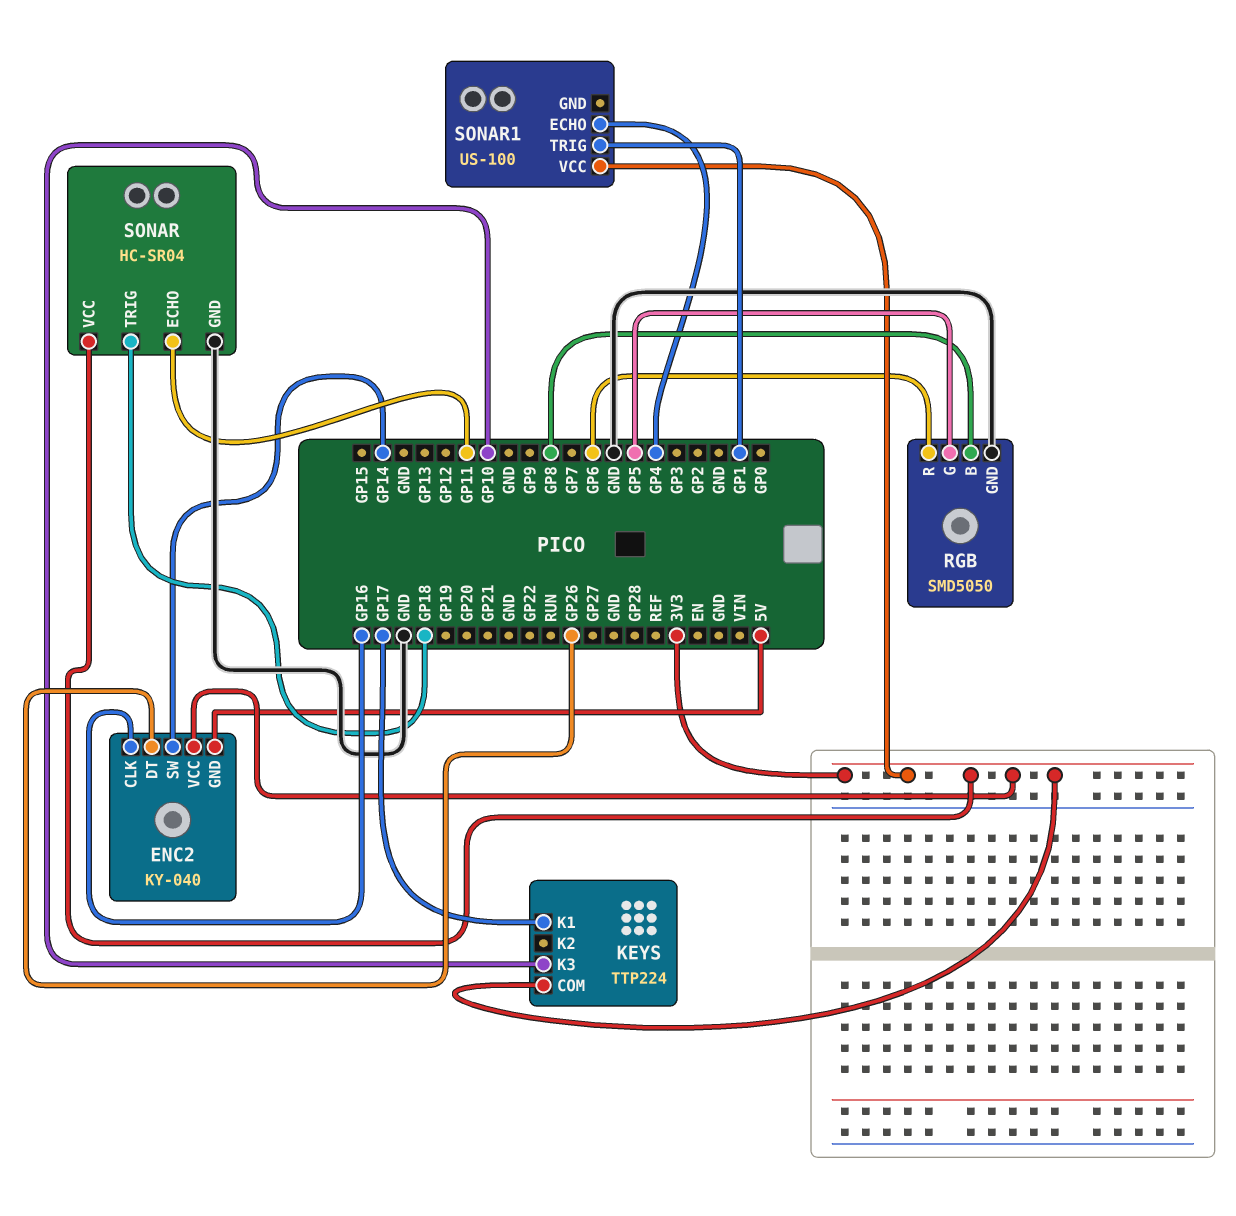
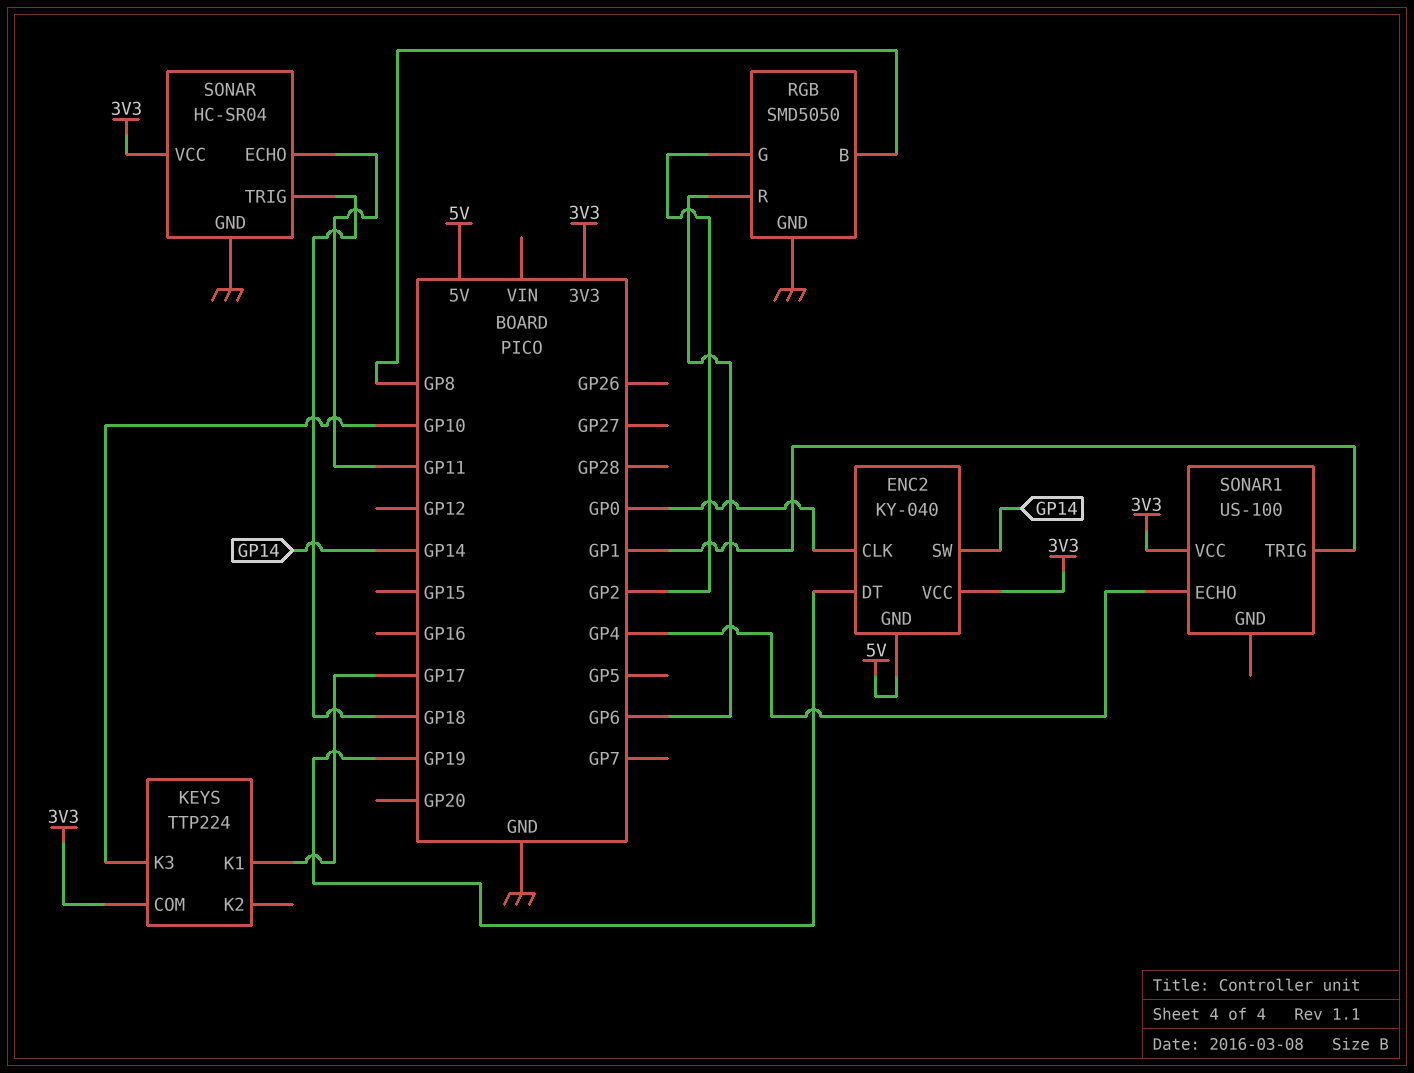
ENC2 pin CLK: GP16 -> GP0
ENC2 pin DT: GP26 -> GP19
RGB pin G: GP5 -> GP2

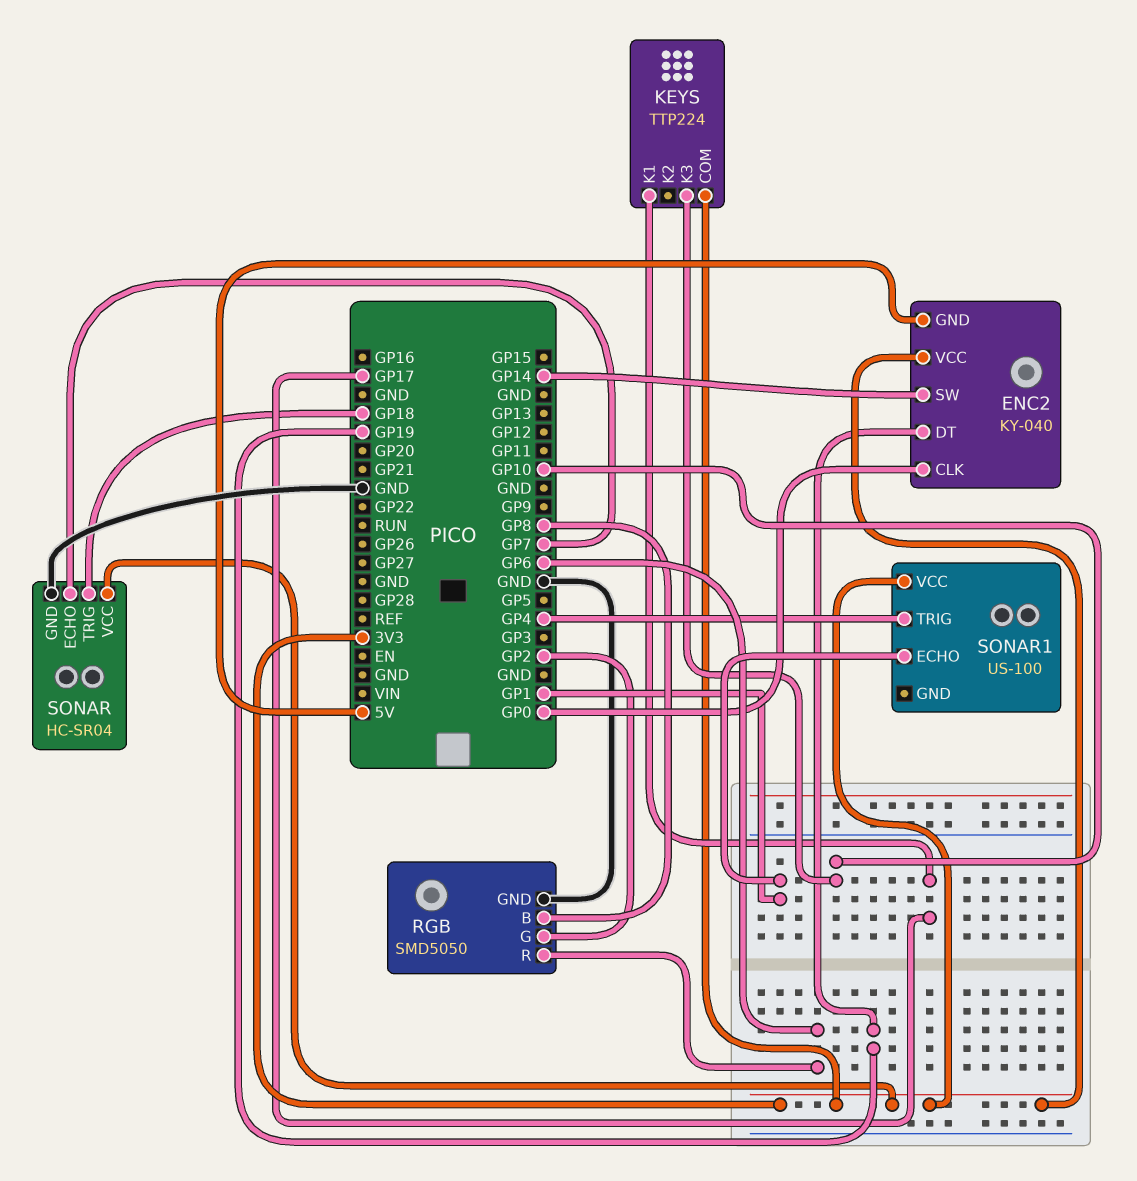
SONAR pin ECHO: GP11 -> GP7
SONAR1 pin ECHO: GP4 -> GP1
SONAR1 pin TRIG: GP1 -> GP4

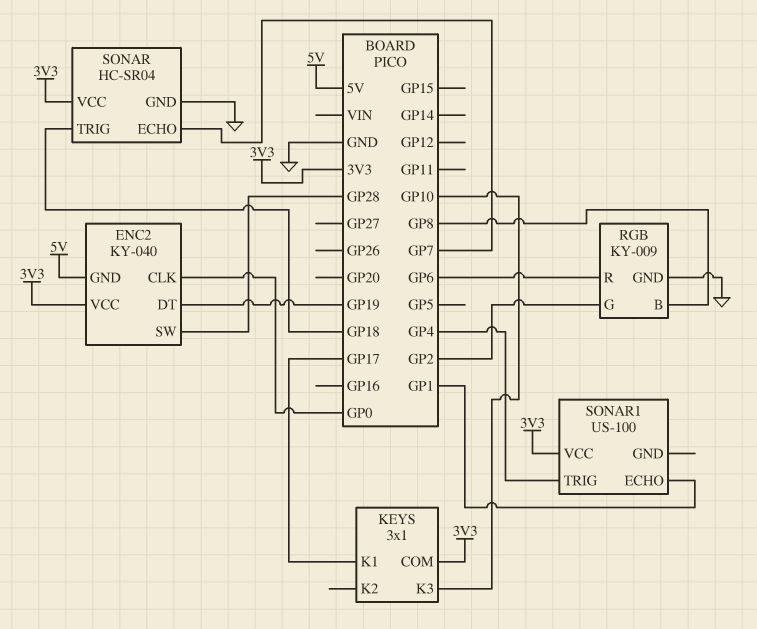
ENC2 pin SW: GP14 -> GP28
KEYS: TTP224 -> 3x1
RGB: SMD5050 -> KY-009

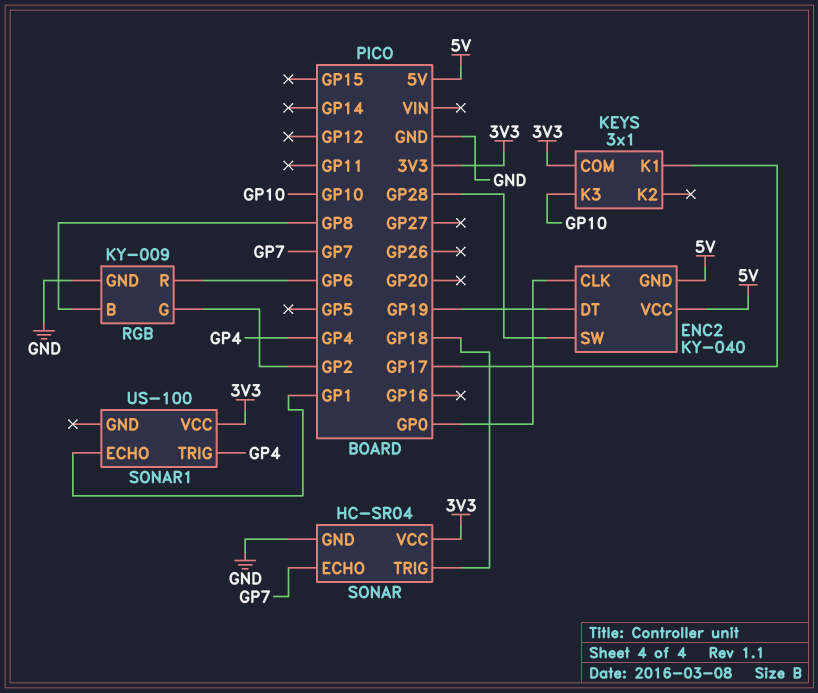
ENC2 pin VCC: 3V3 -> 5V

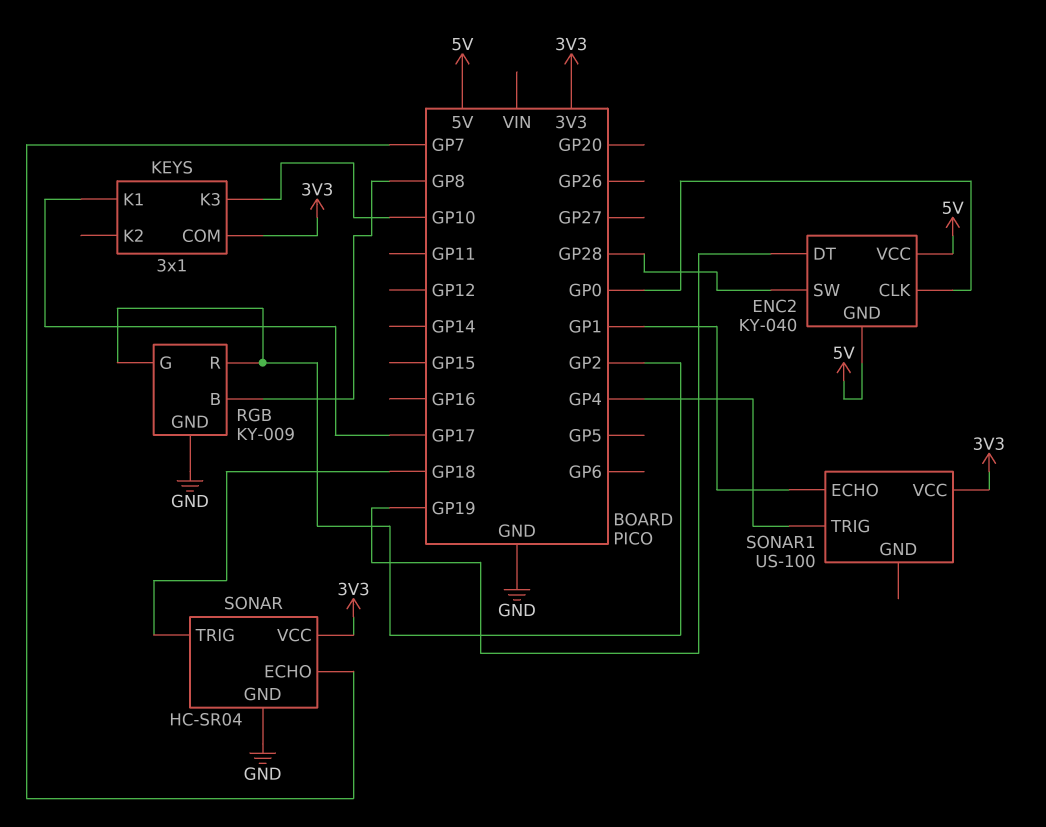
RGB pin R: GP6 -> GP2

